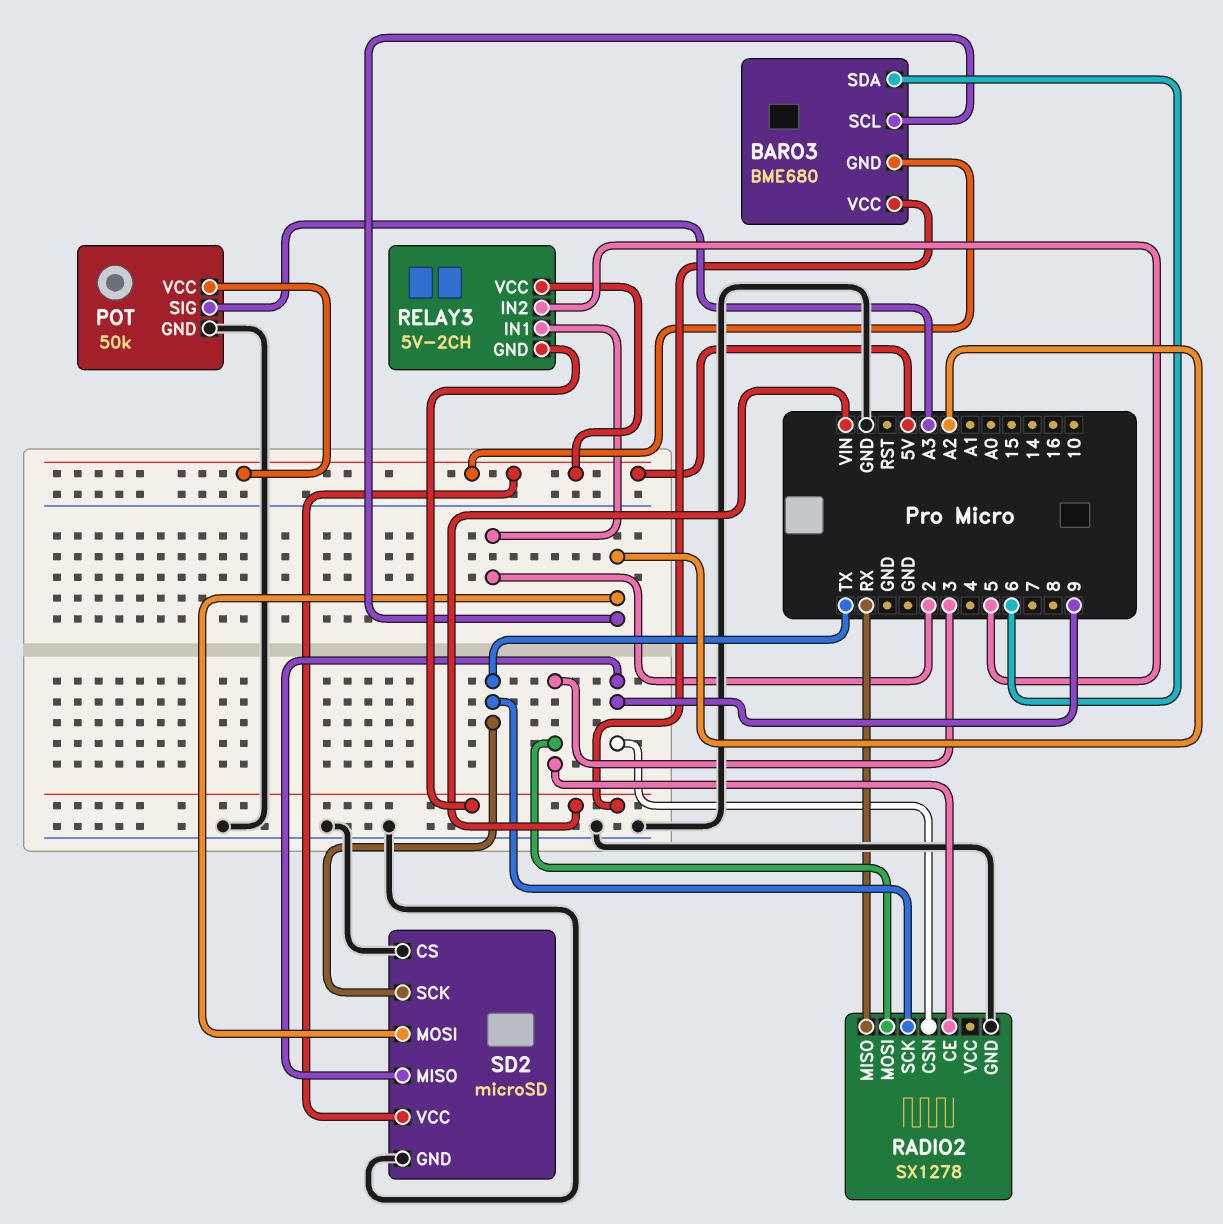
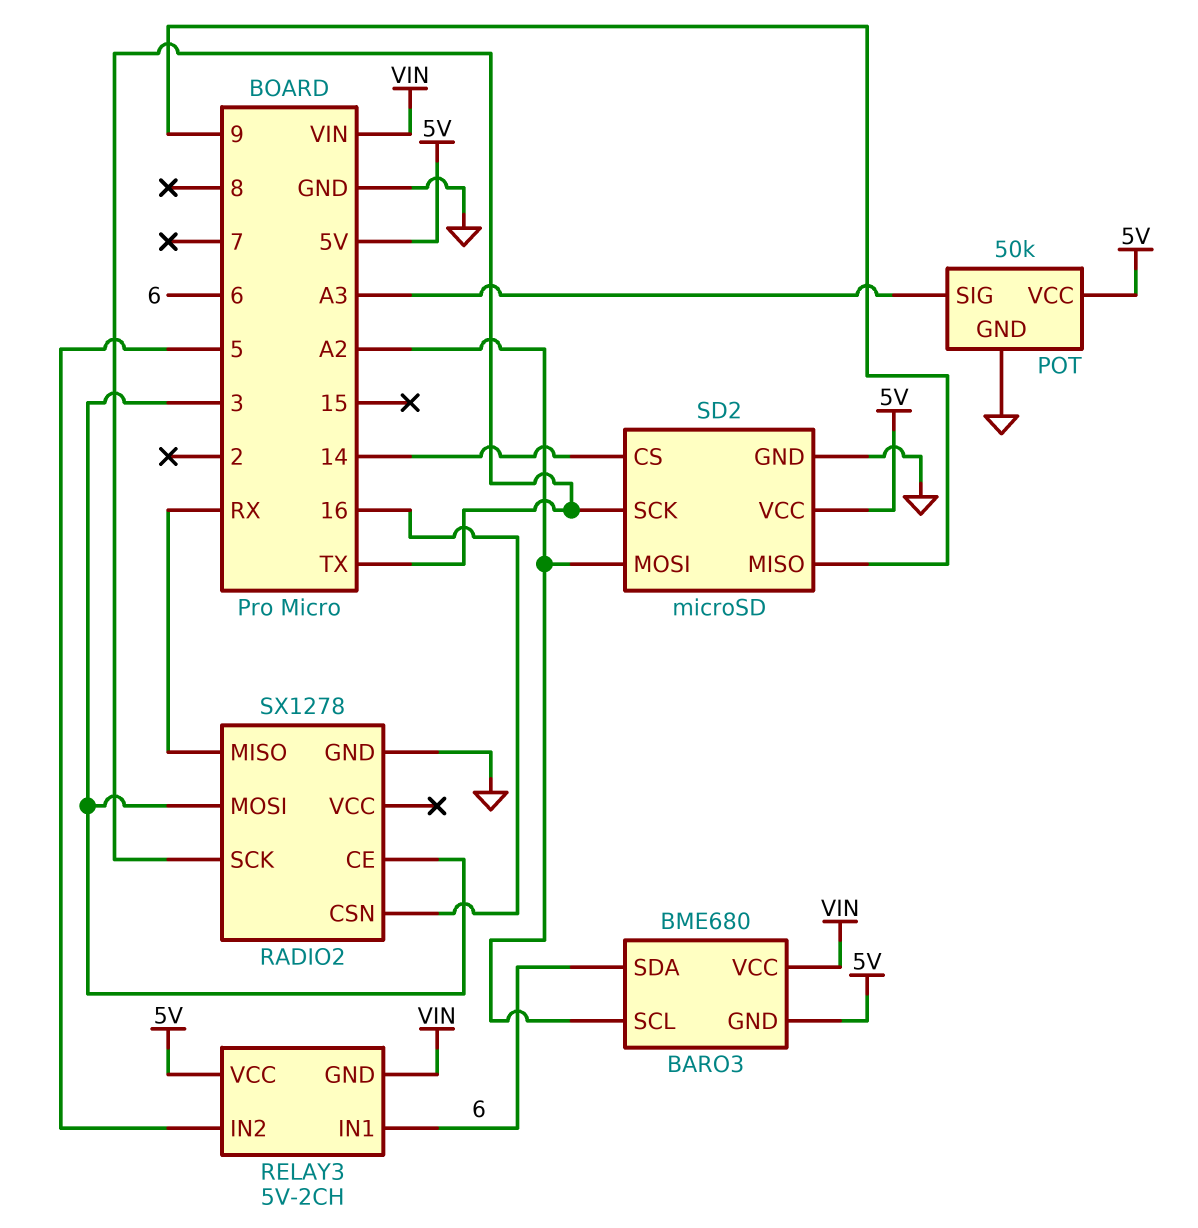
RADIO2 pin CSN: 9 -> 16
RELAY3 pin IN1: 2 -> 6
SD2 pin CS: GND -> 14

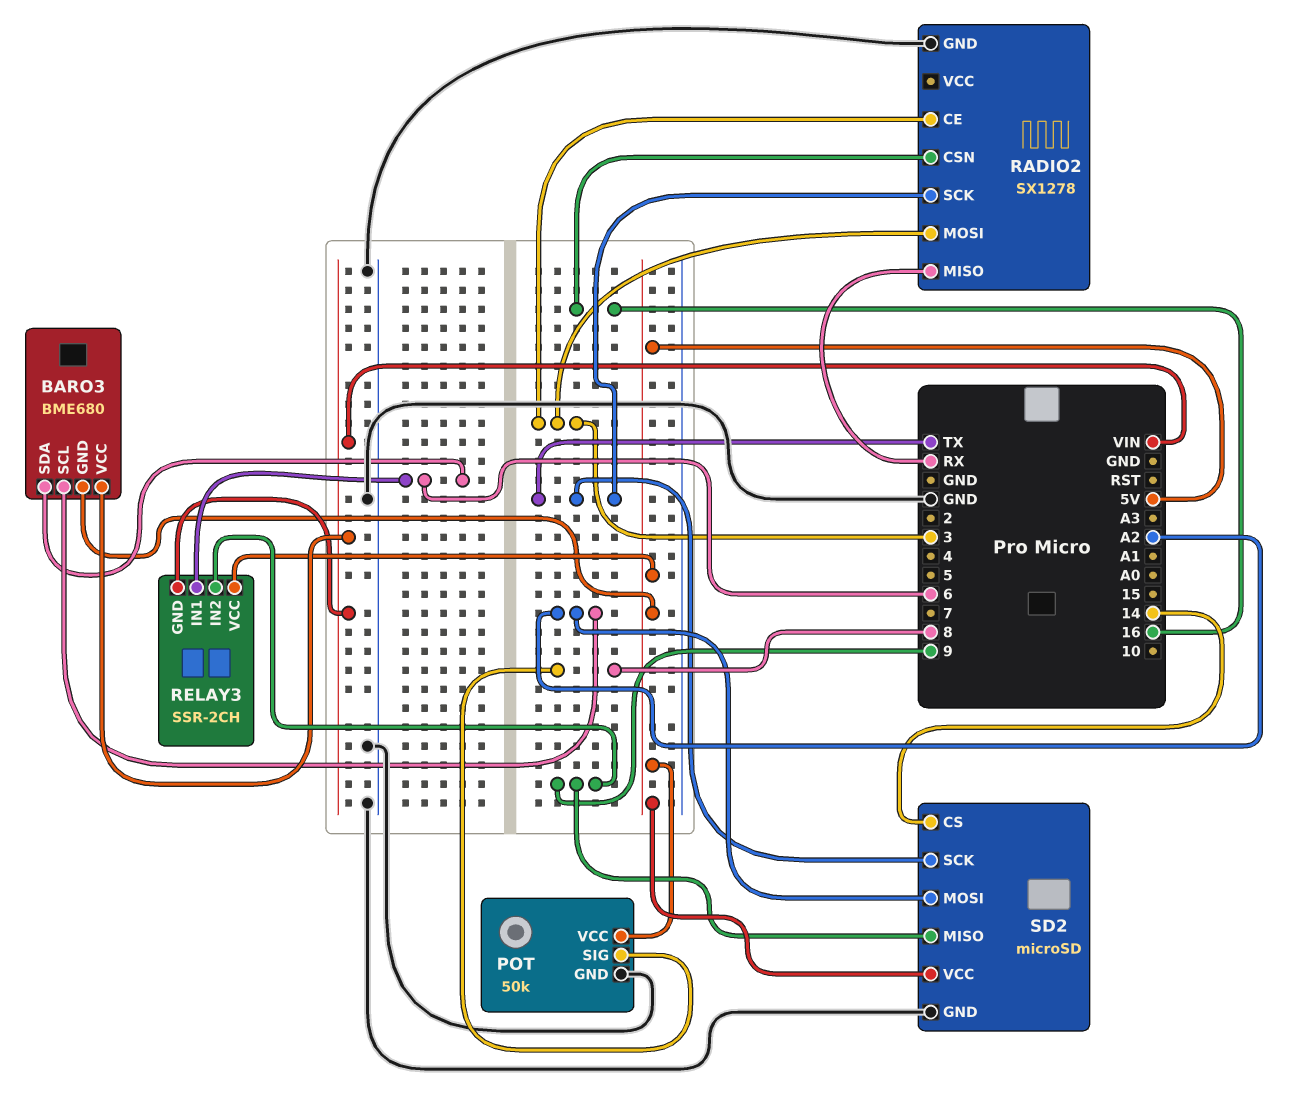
POT pin SIG: A3 -> 8
RELAY3: 5V-2CH -> SSR-2CH
RELAY3 pin IN2: 5 -> 9

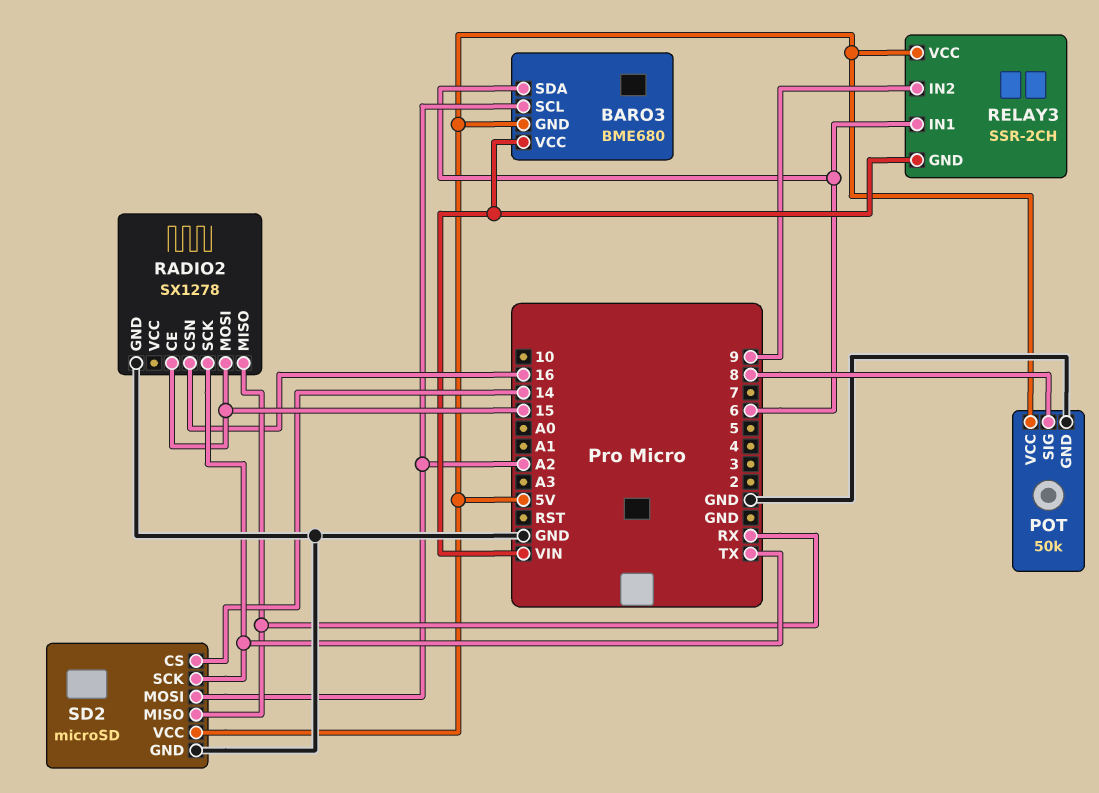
RADIO2 pin CE: 3 -> 15
RADIO2 pin MOSI: 3 -> 15
SD2 pin MISO: 9 -> RX

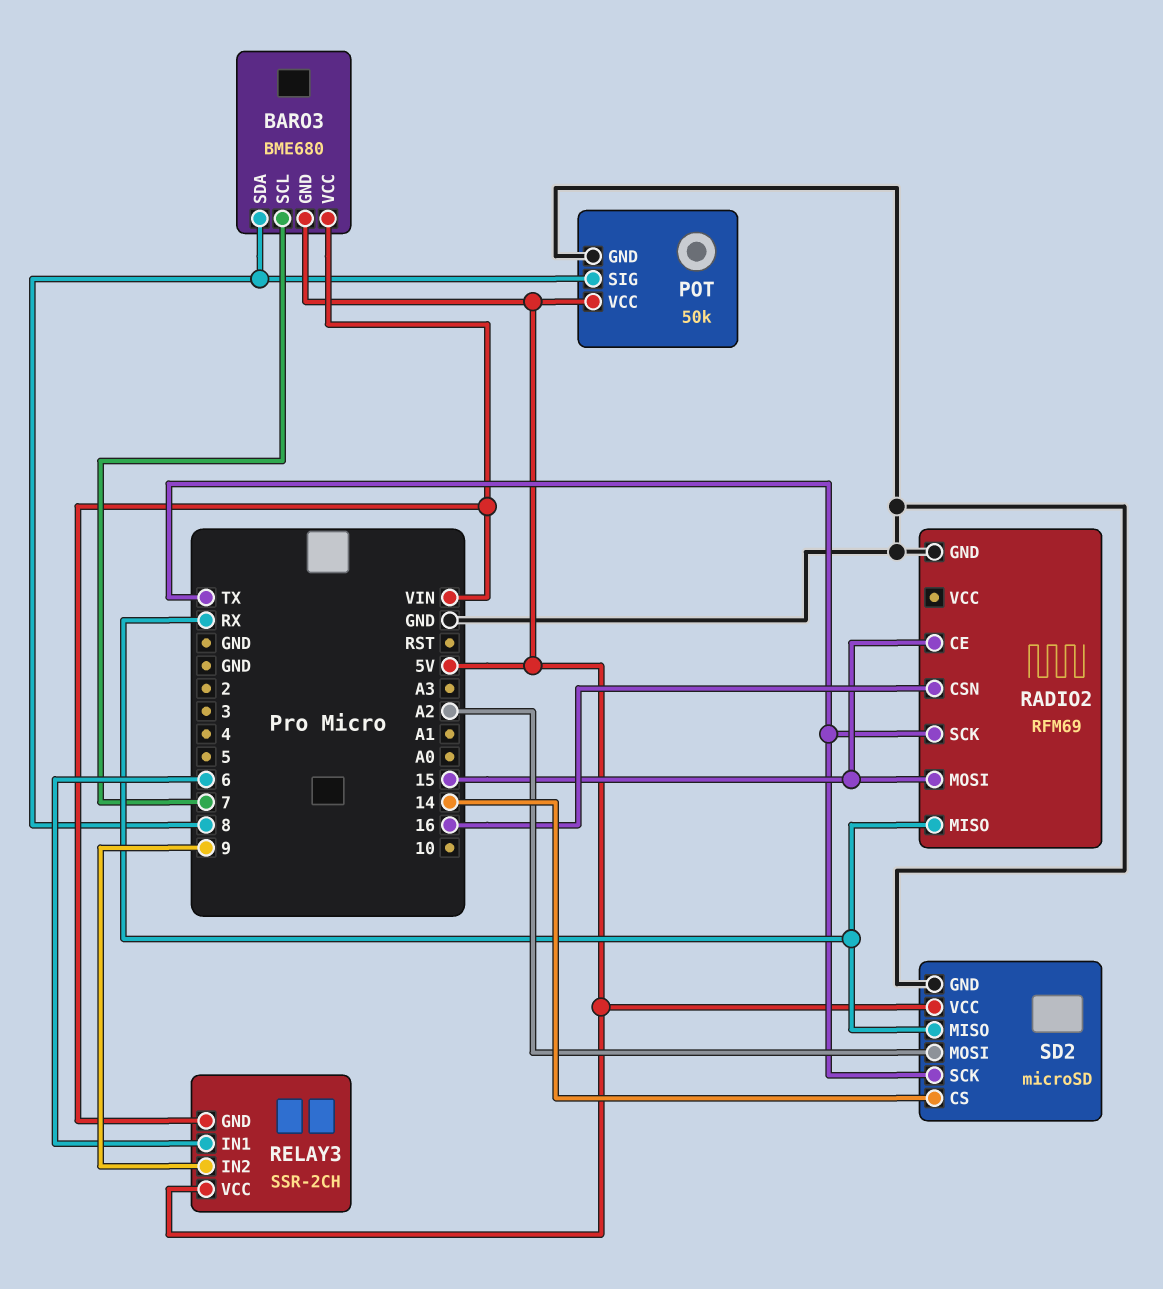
BARO3 pin SCL: A2 -> 7
BARO3 pin SDA: 6 -> 8
RADIO2: SX1278 -> RFM69

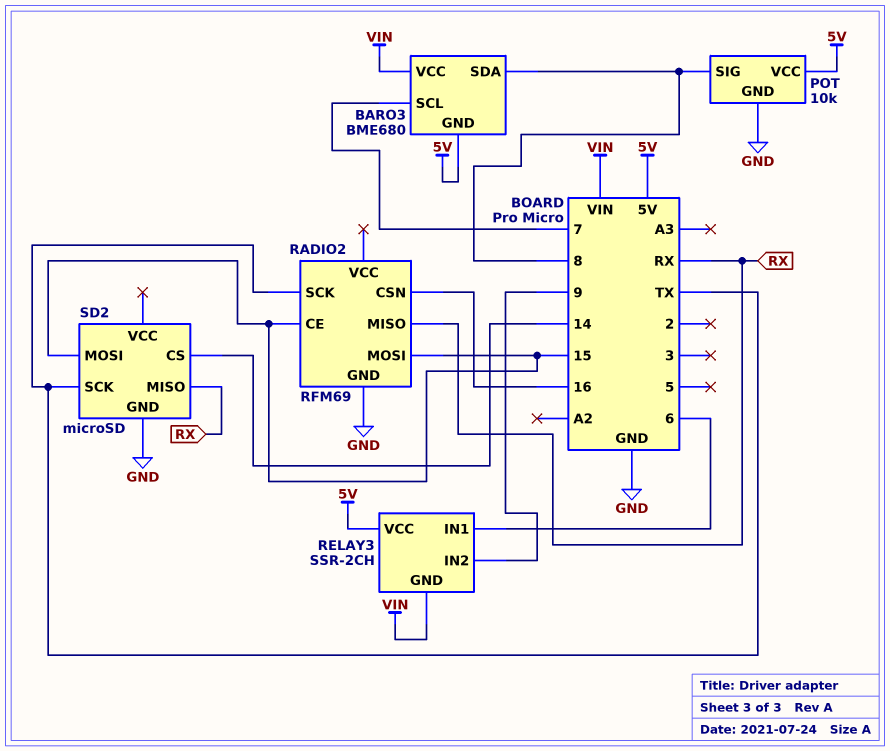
POT: 50k -> 10k
SD2 pin MOSI: A2 -> 15
SD2 pin VCC: 5V -> none

